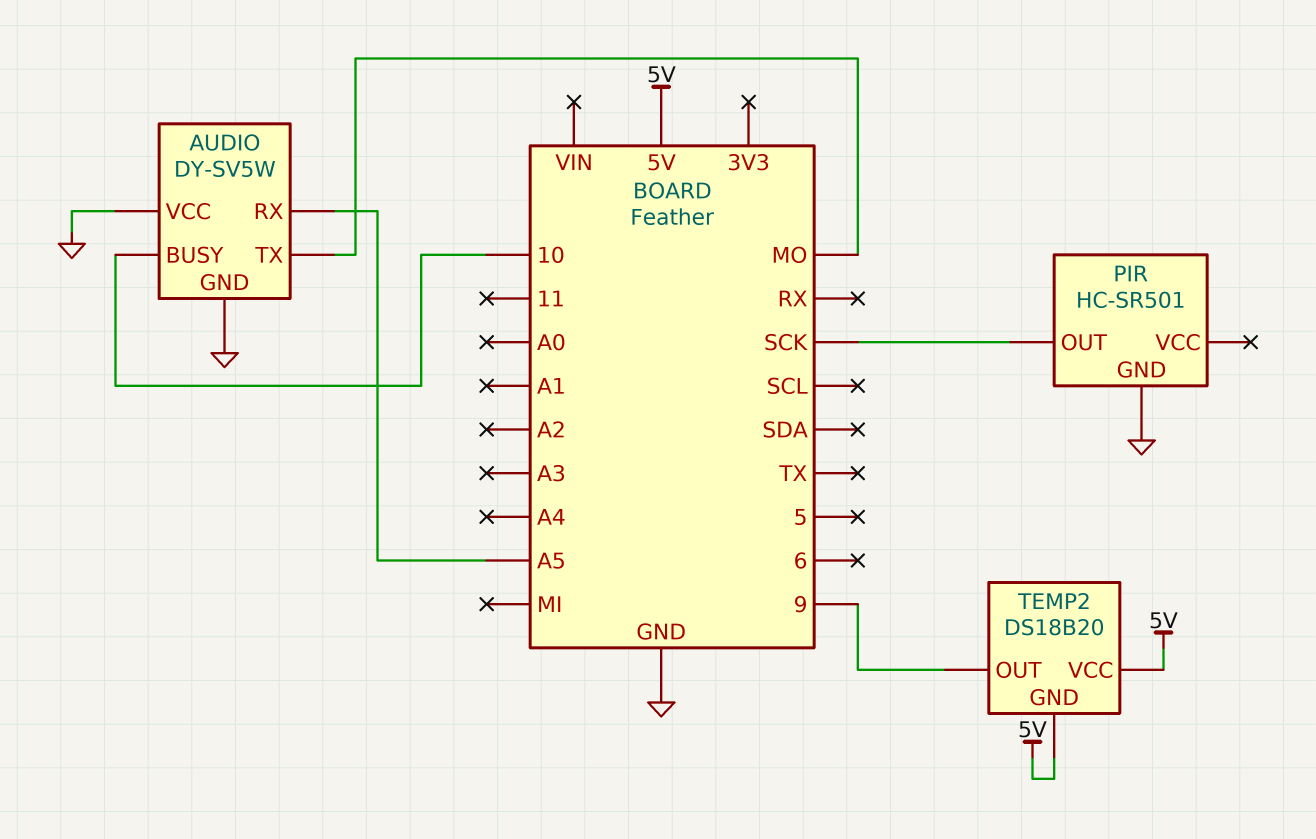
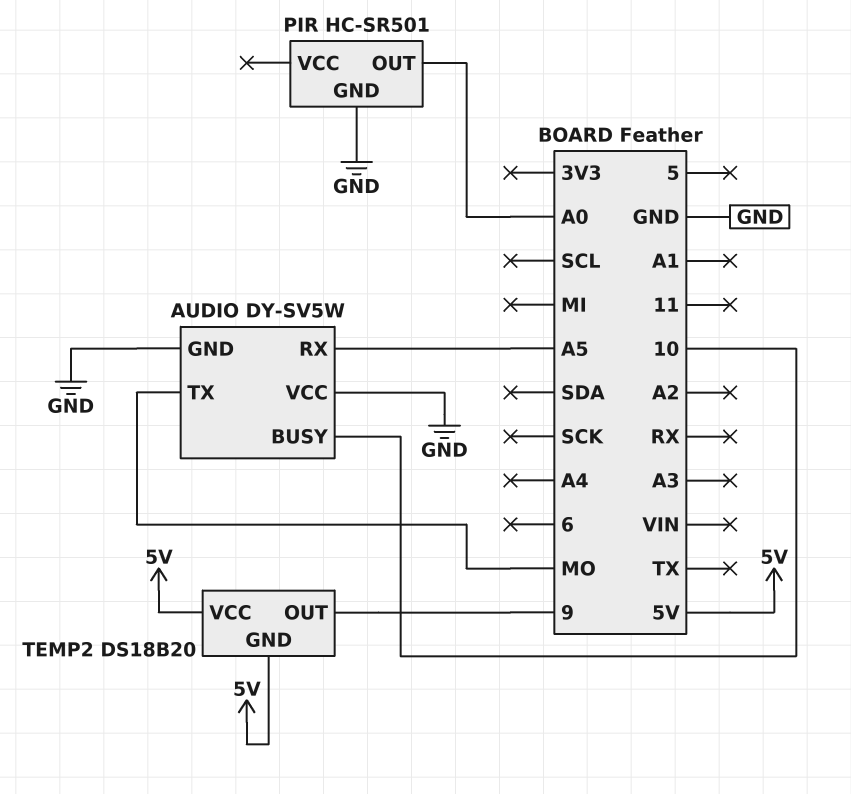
PIR pin OUT: SCK -> A0

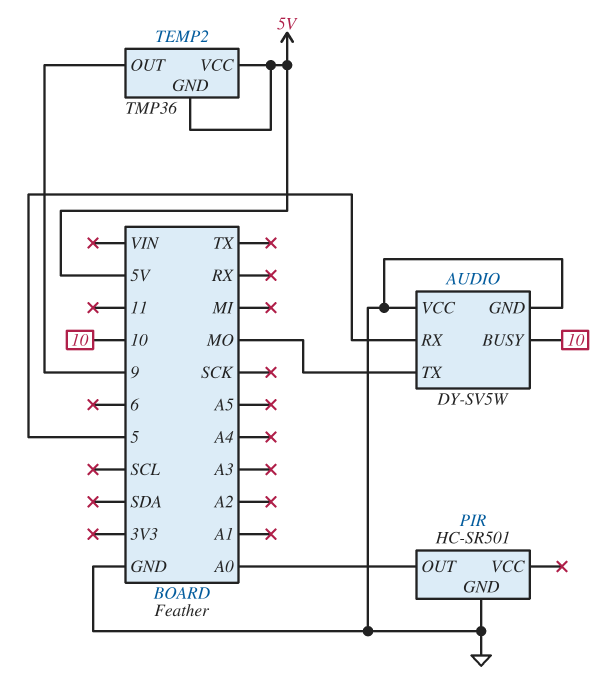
AUDIO pin RX: A5 -> 5
TEMP2: DS18B20 -> TMP36

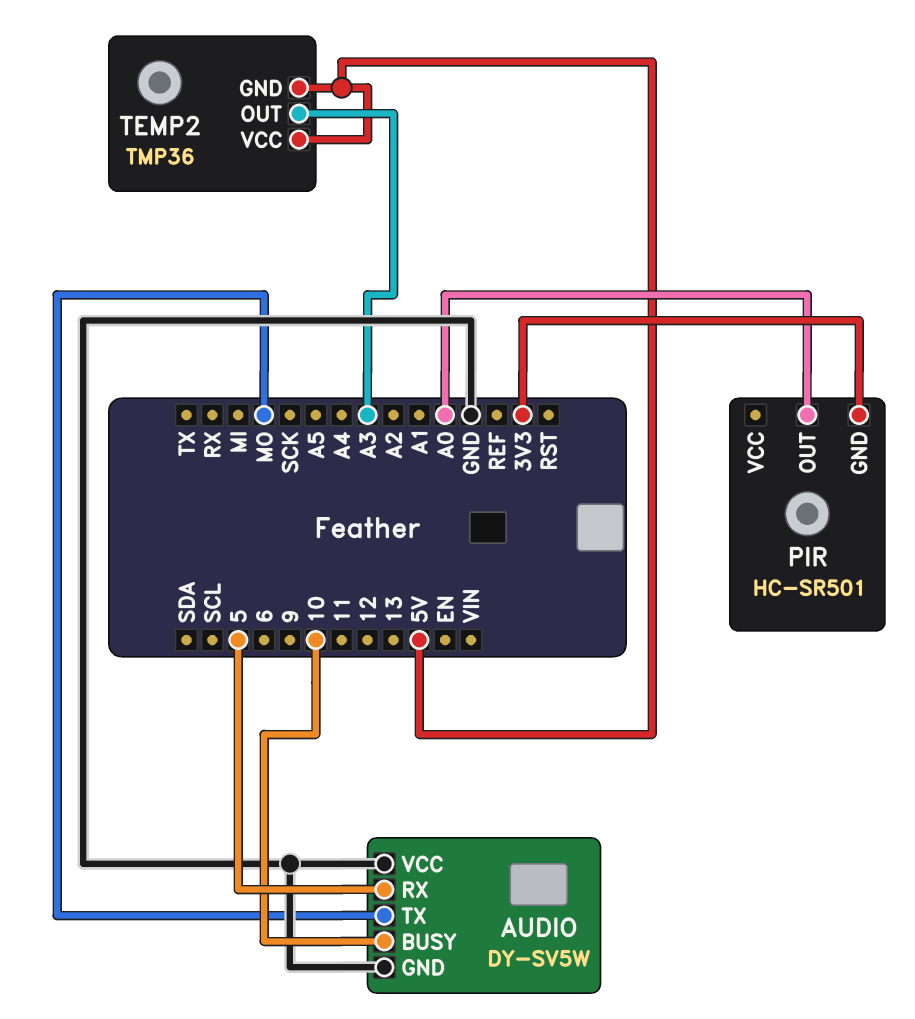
PIR pin GND: GND -> 3V3
TEMP2 pin OUT: 9 -> A3

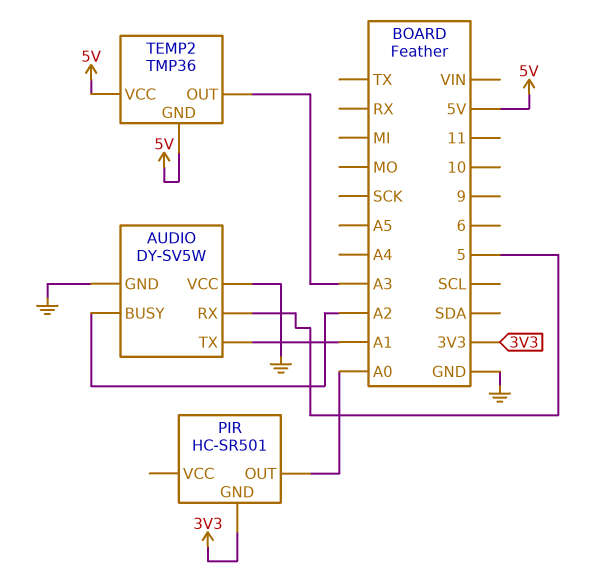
AUDIO pin BUSY: 10 -> A2
AUDIO pin TX: MO -> A1

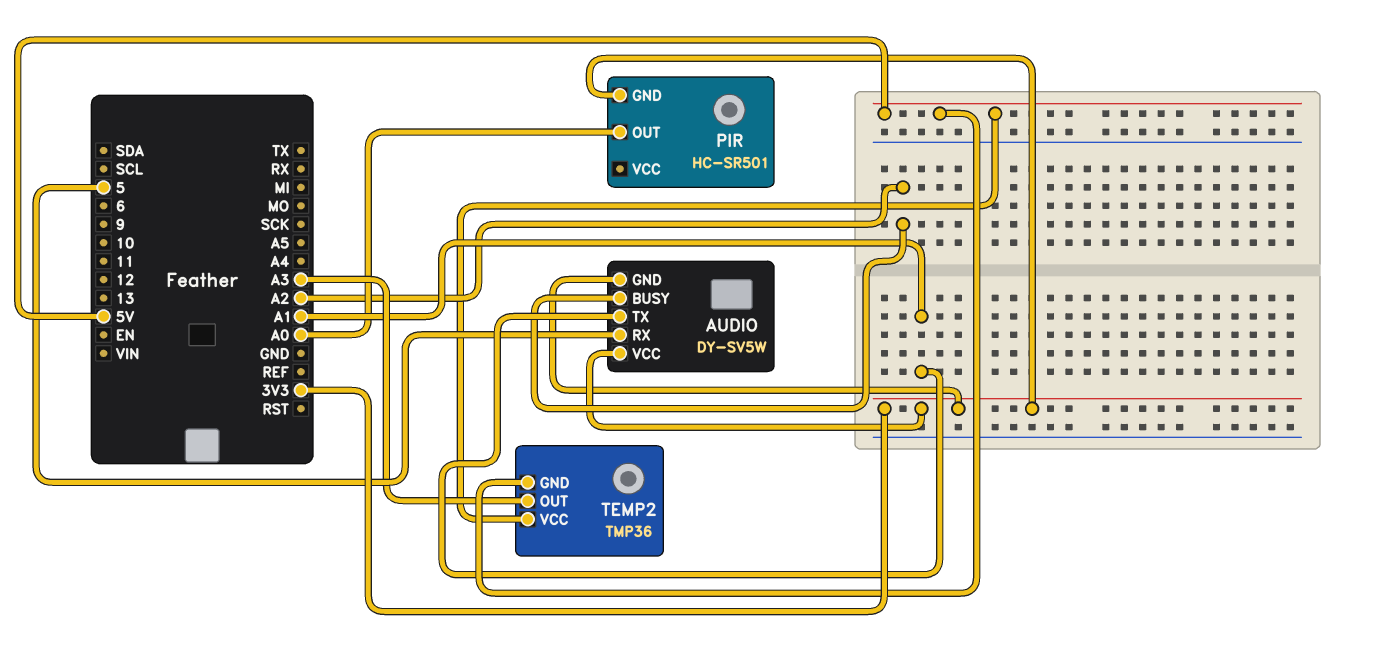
AUDIO pin GND: GND -> 3V3
AUDIO pin VCC: GND -> 3V3

